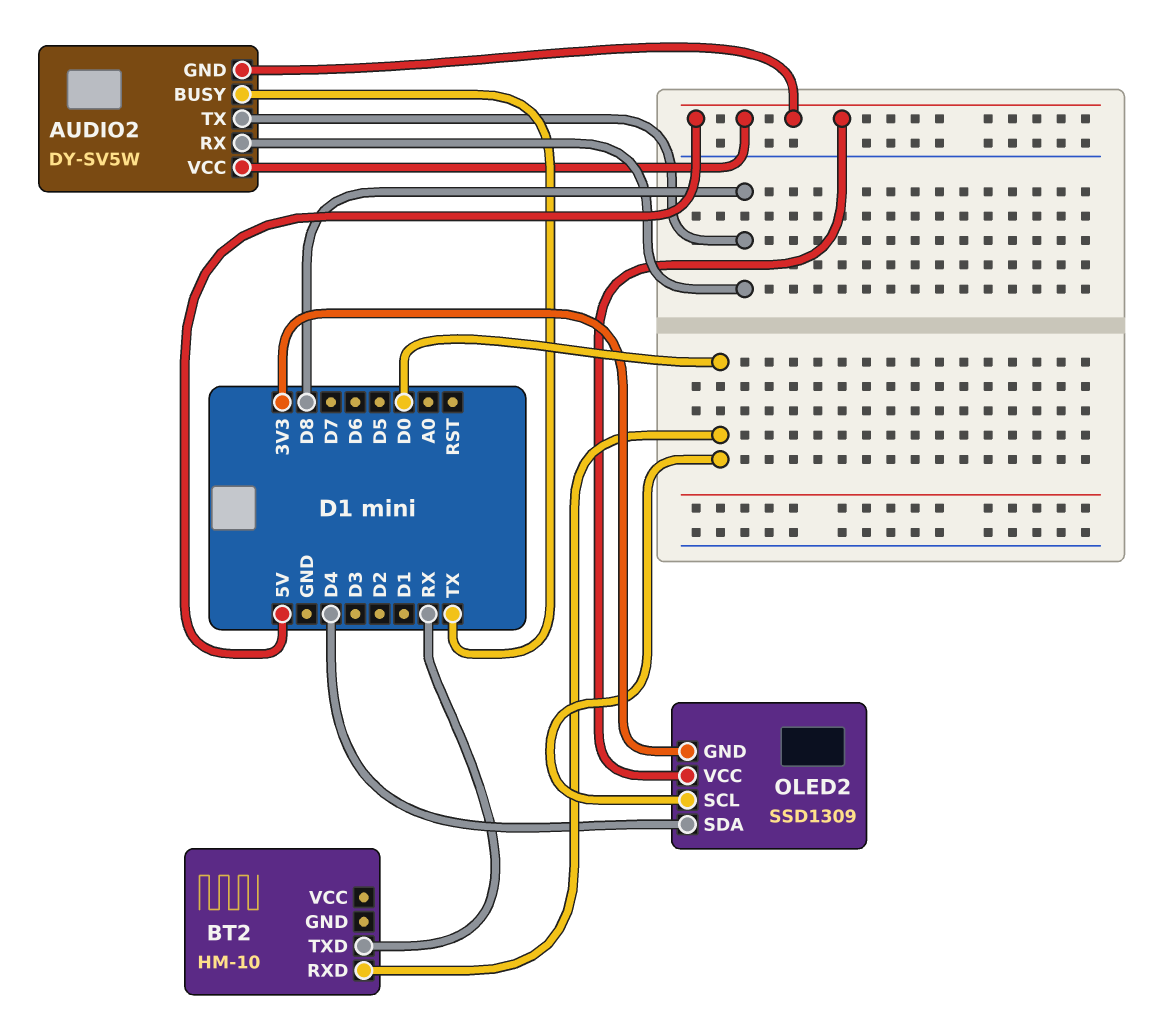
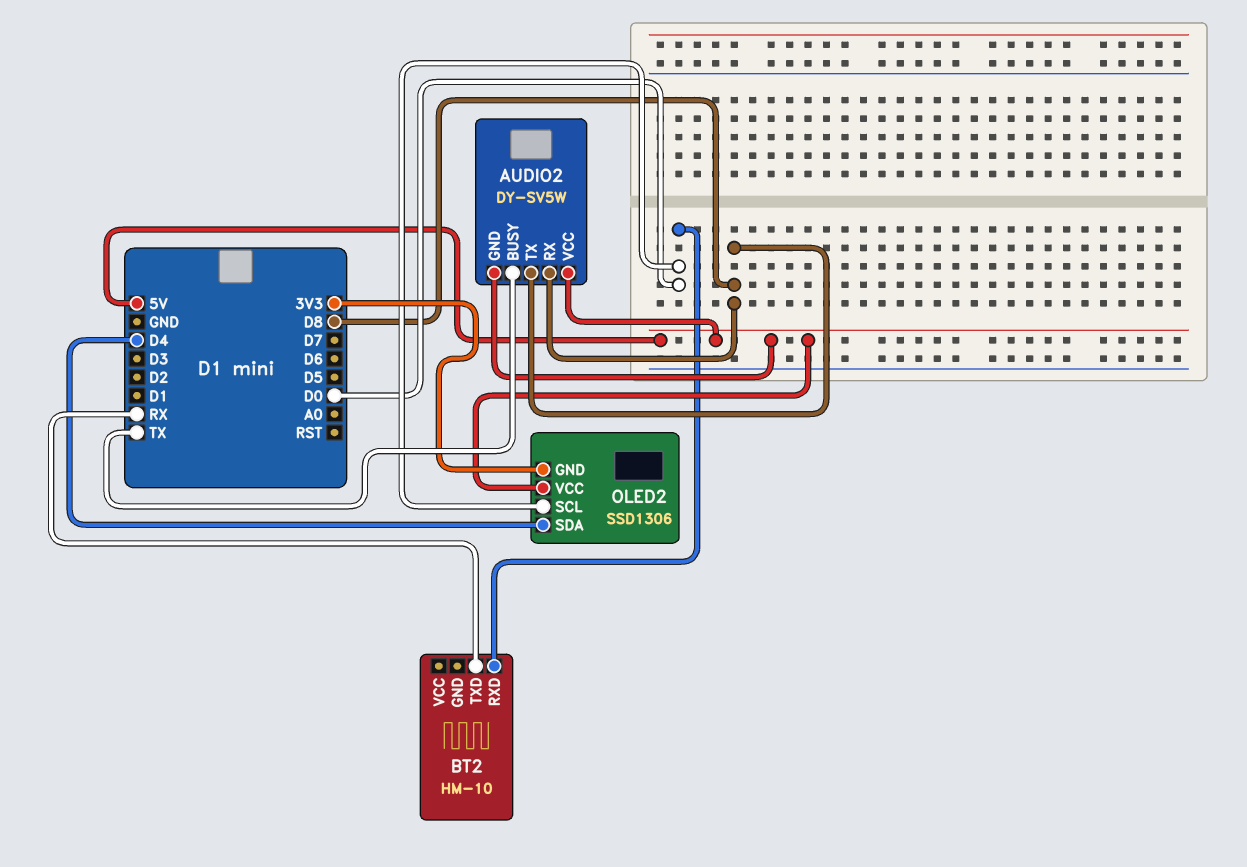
OLED2: SSD1309 -> SSD1306

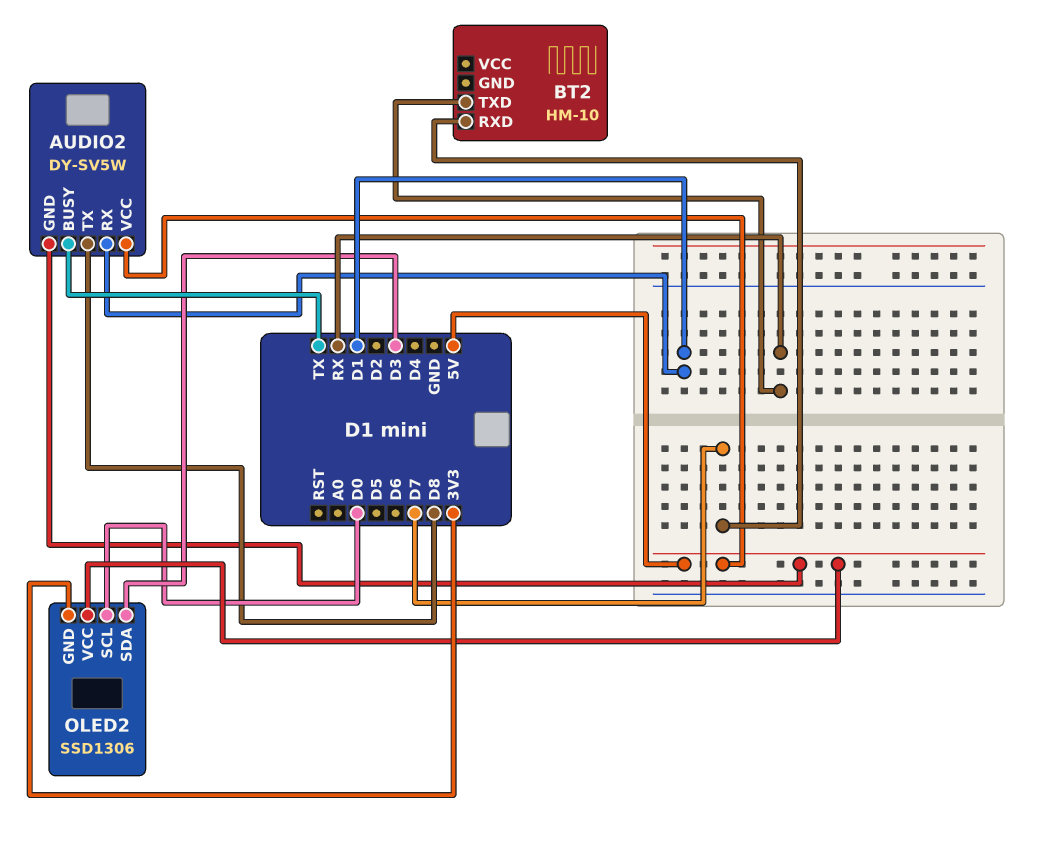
AUDIO2 pin RX: D8 -> D1
BT2 pin RXD: D0 -> D7
OLED2 pin SDA: D4 -> D3

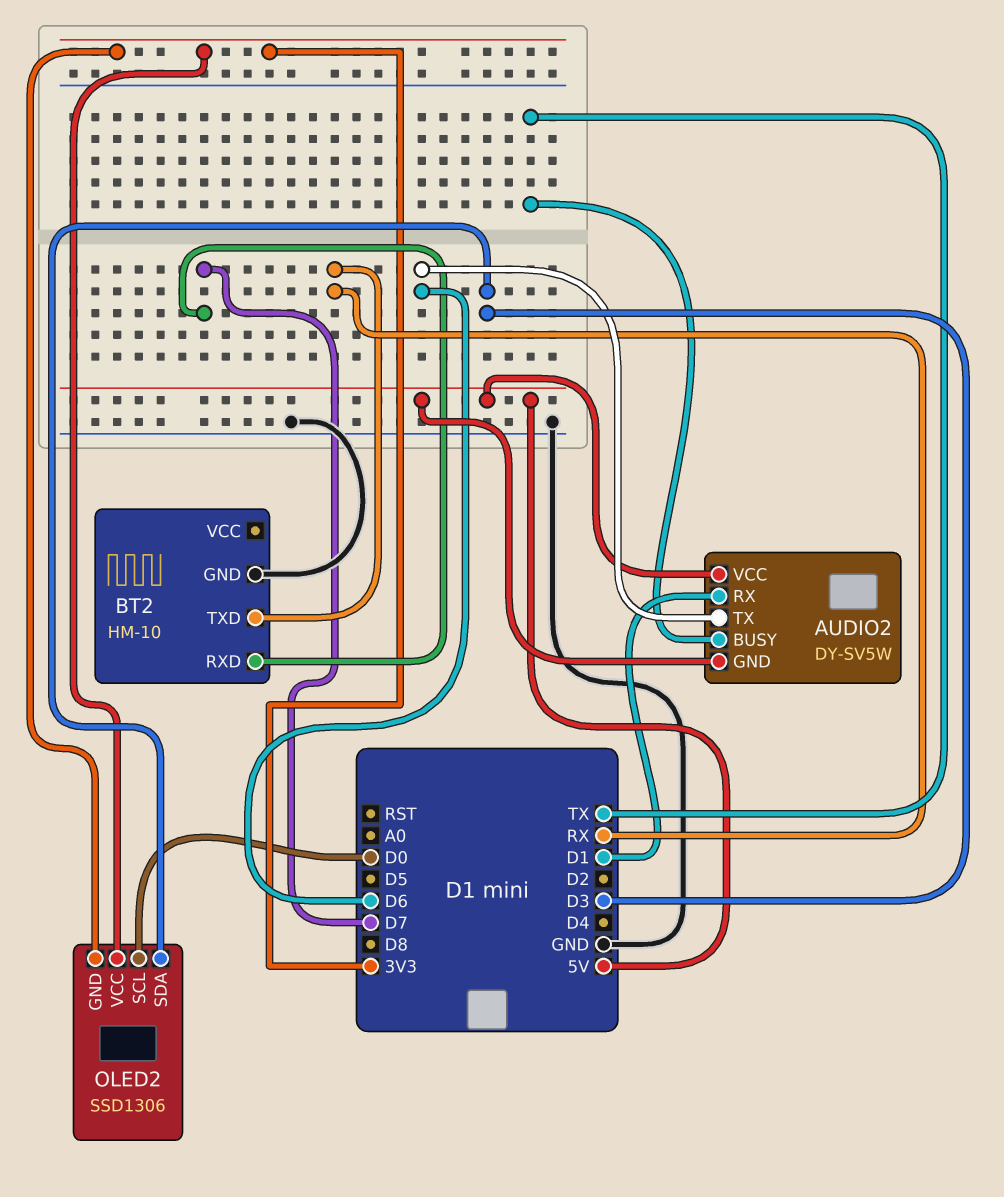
AUDIO2 pin TX: D8 -> D6
BT2 pin GND: none -> GND
OLED2 pin VCC: 5V -> 3V3

